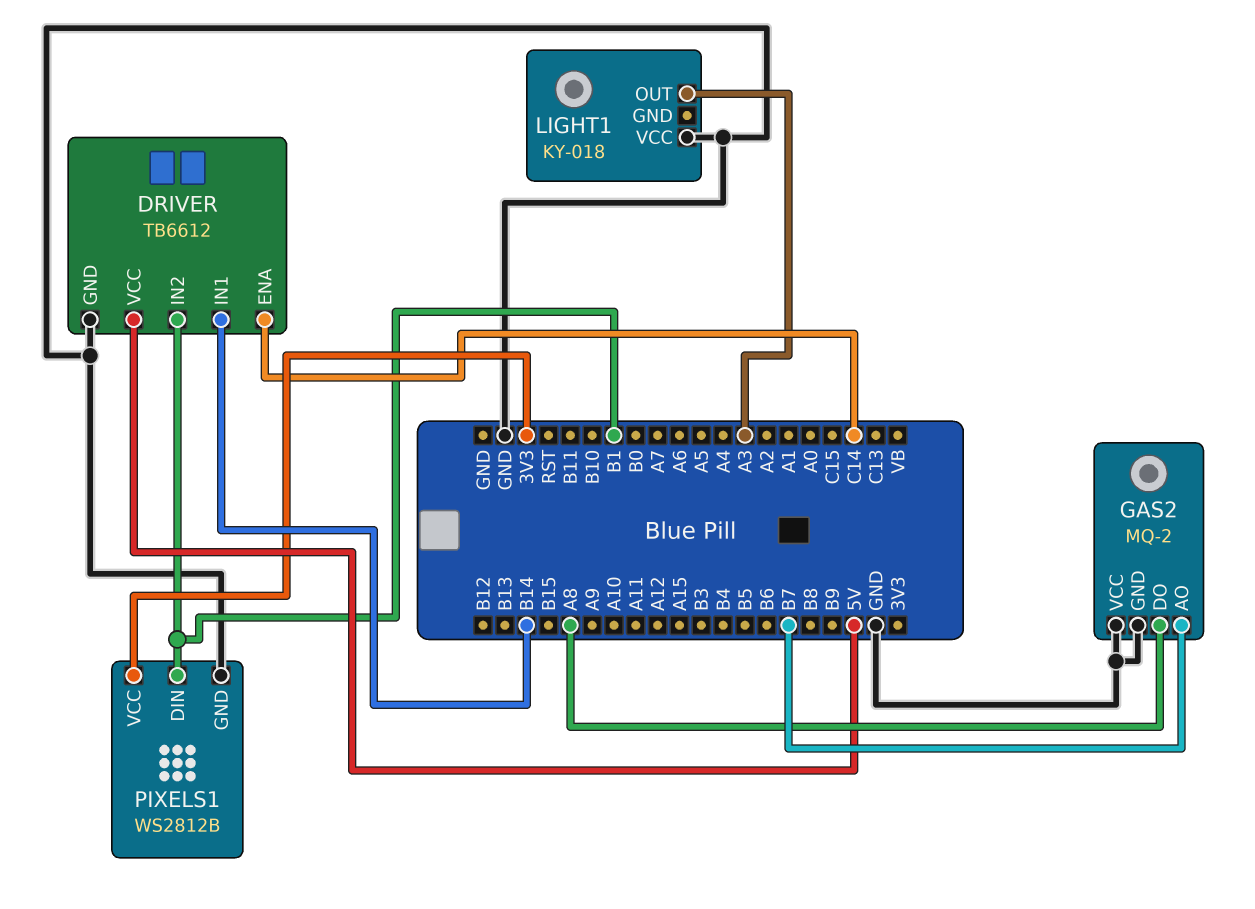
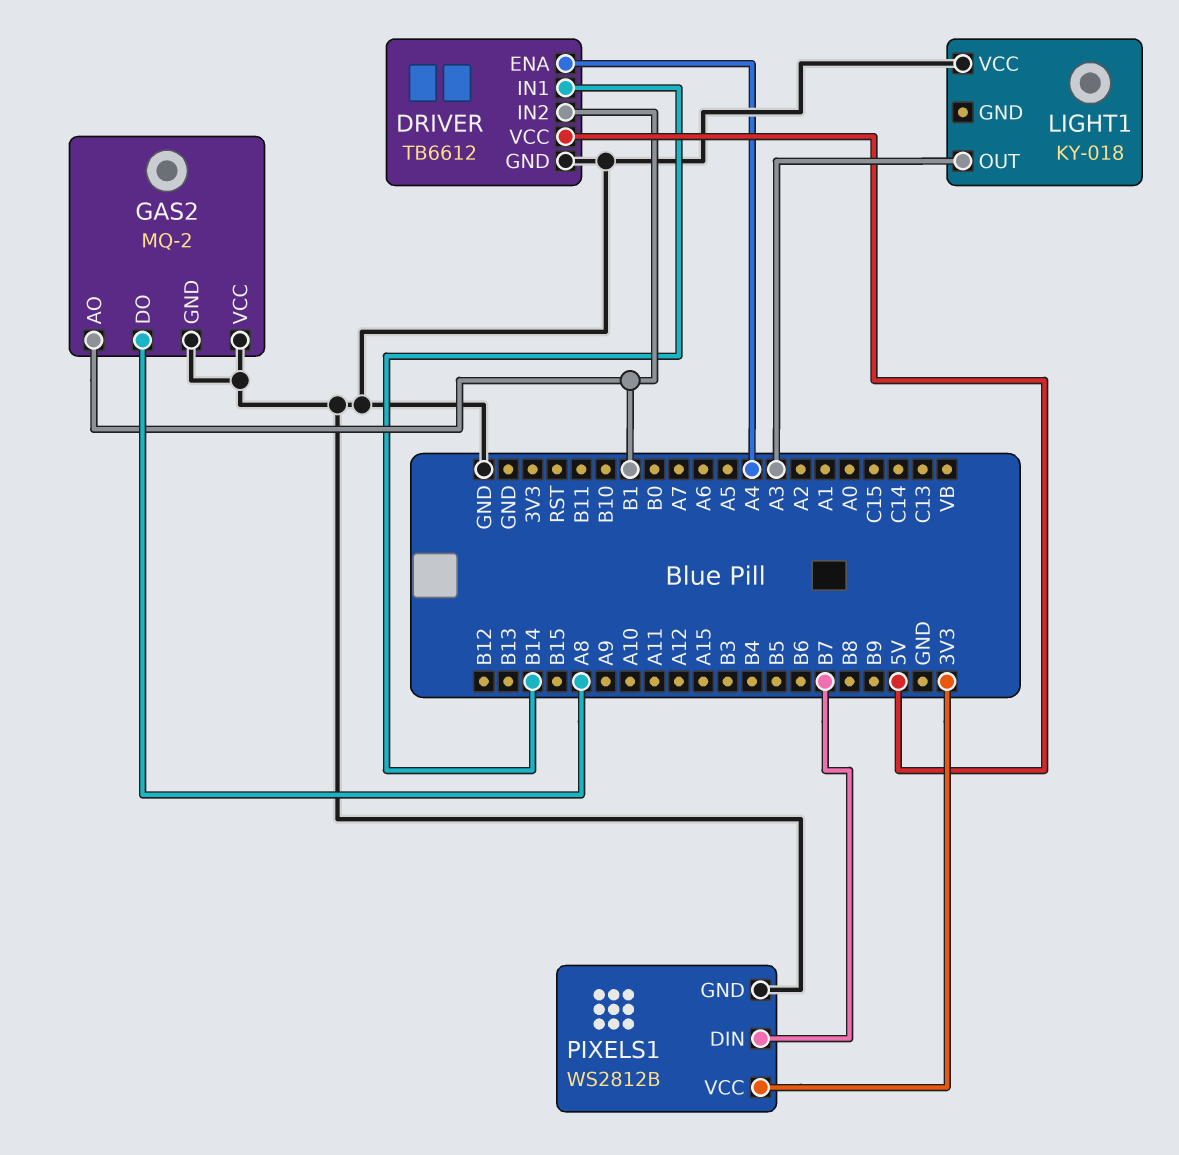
DRIVER pin ENA: C14 -> A4
GAS2 pin AO: B7 -> B1
PIXELS1 pin DIN: B1 -> B7

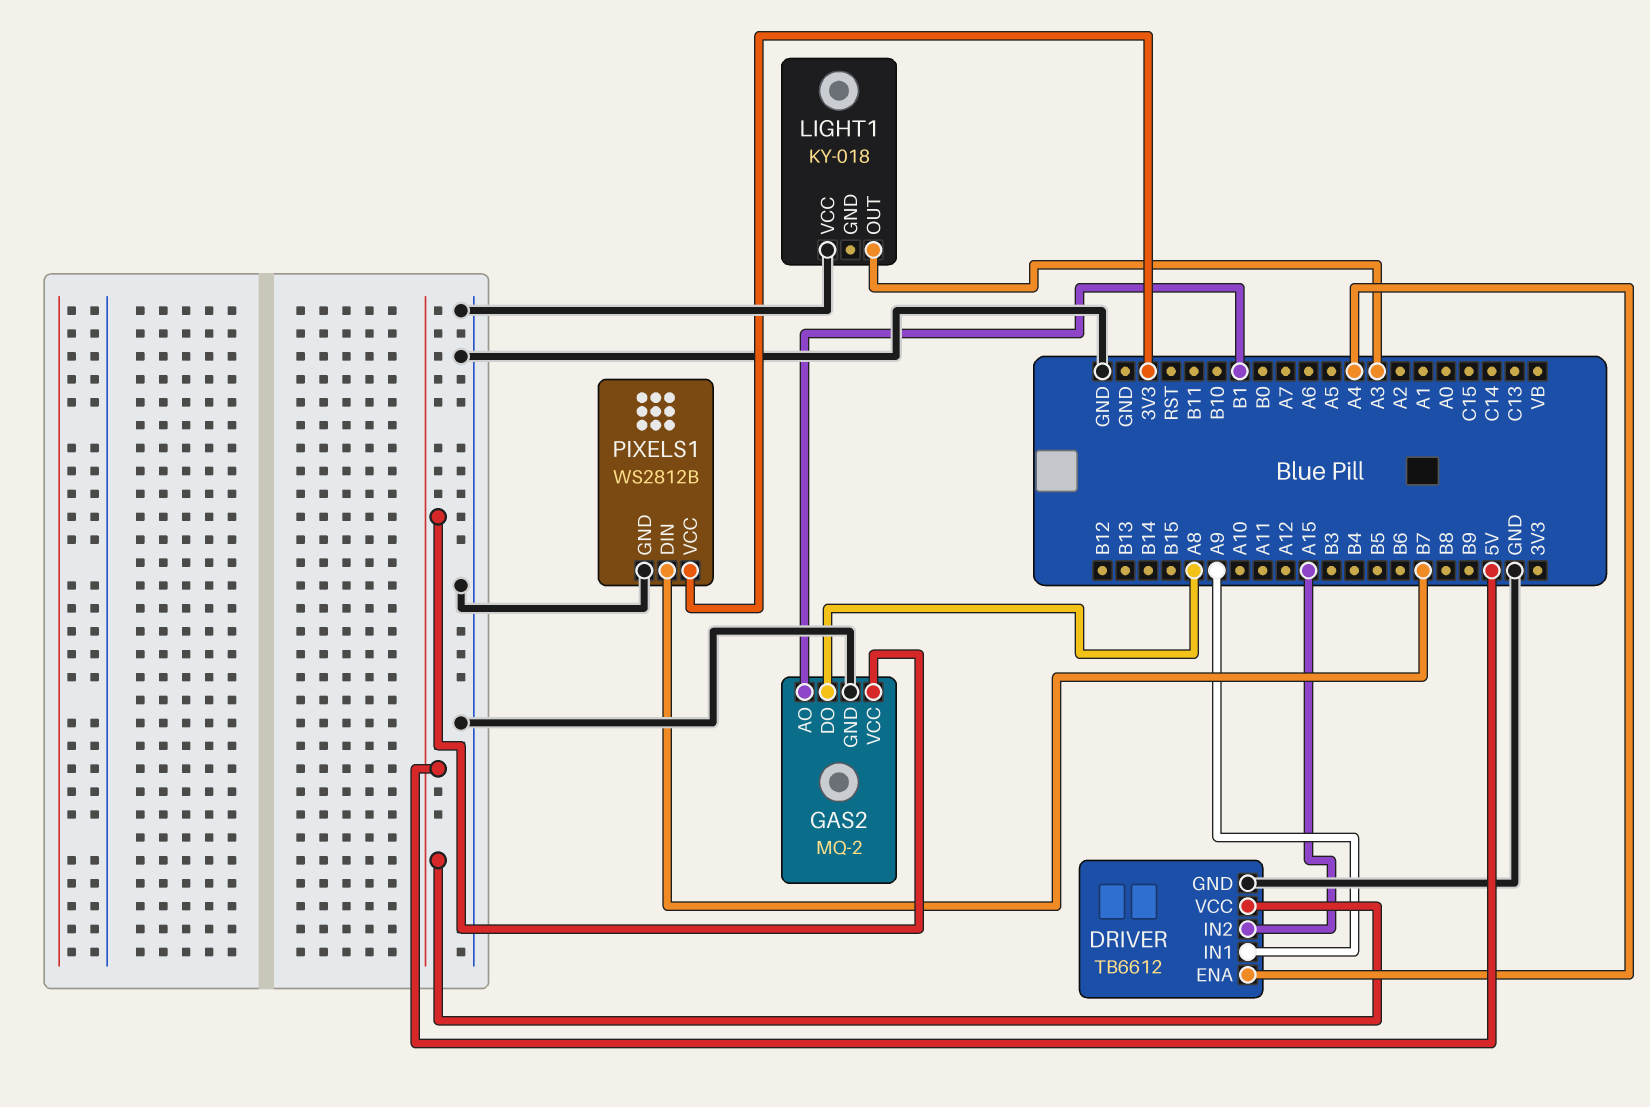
DRIVER pin IN1: B14 -> A9
DRIVER pin IN2: B1 -> A15
GAS2 pin VCC: GND -> 5V

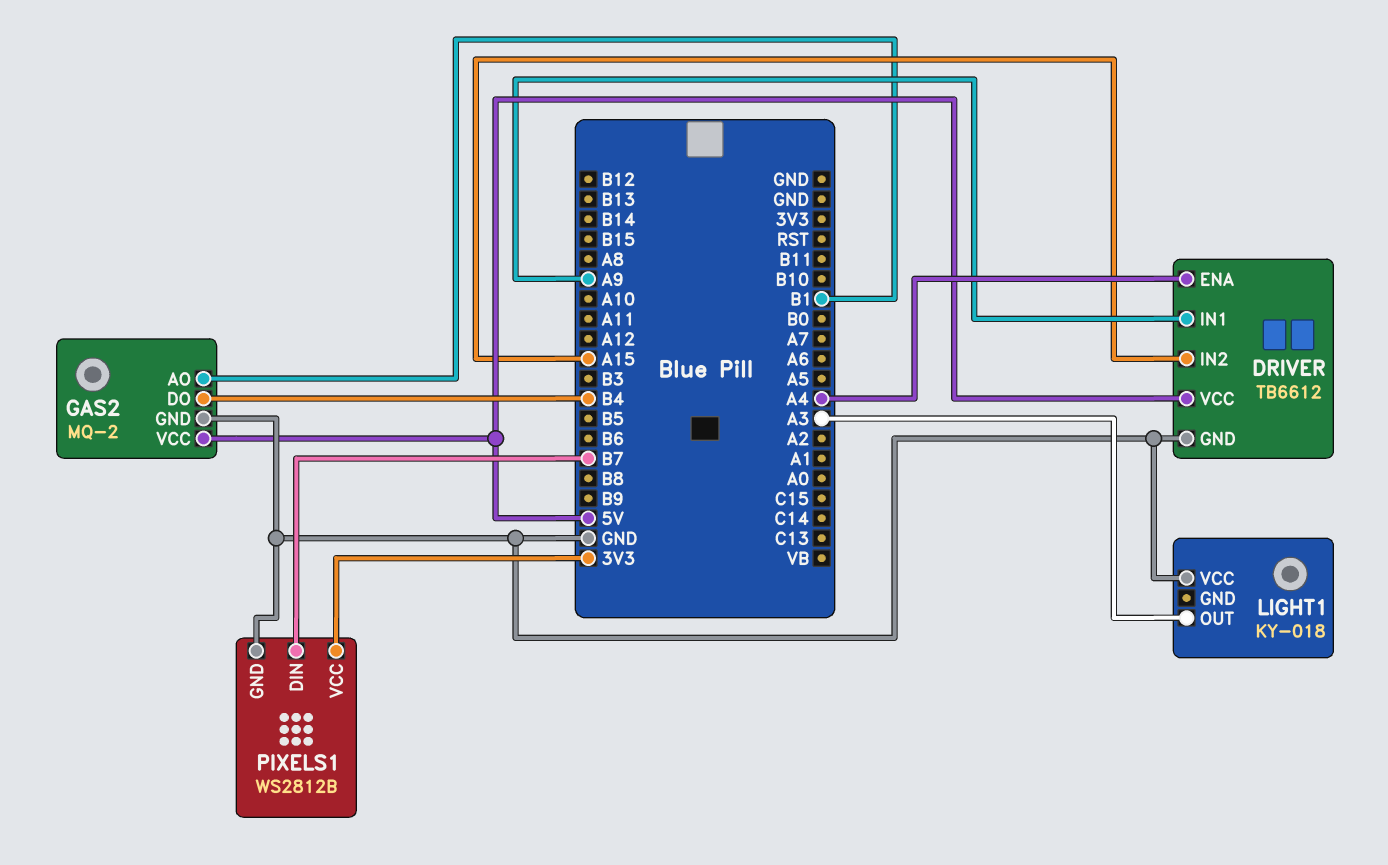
GAS2 pin DO: A8 -> B4

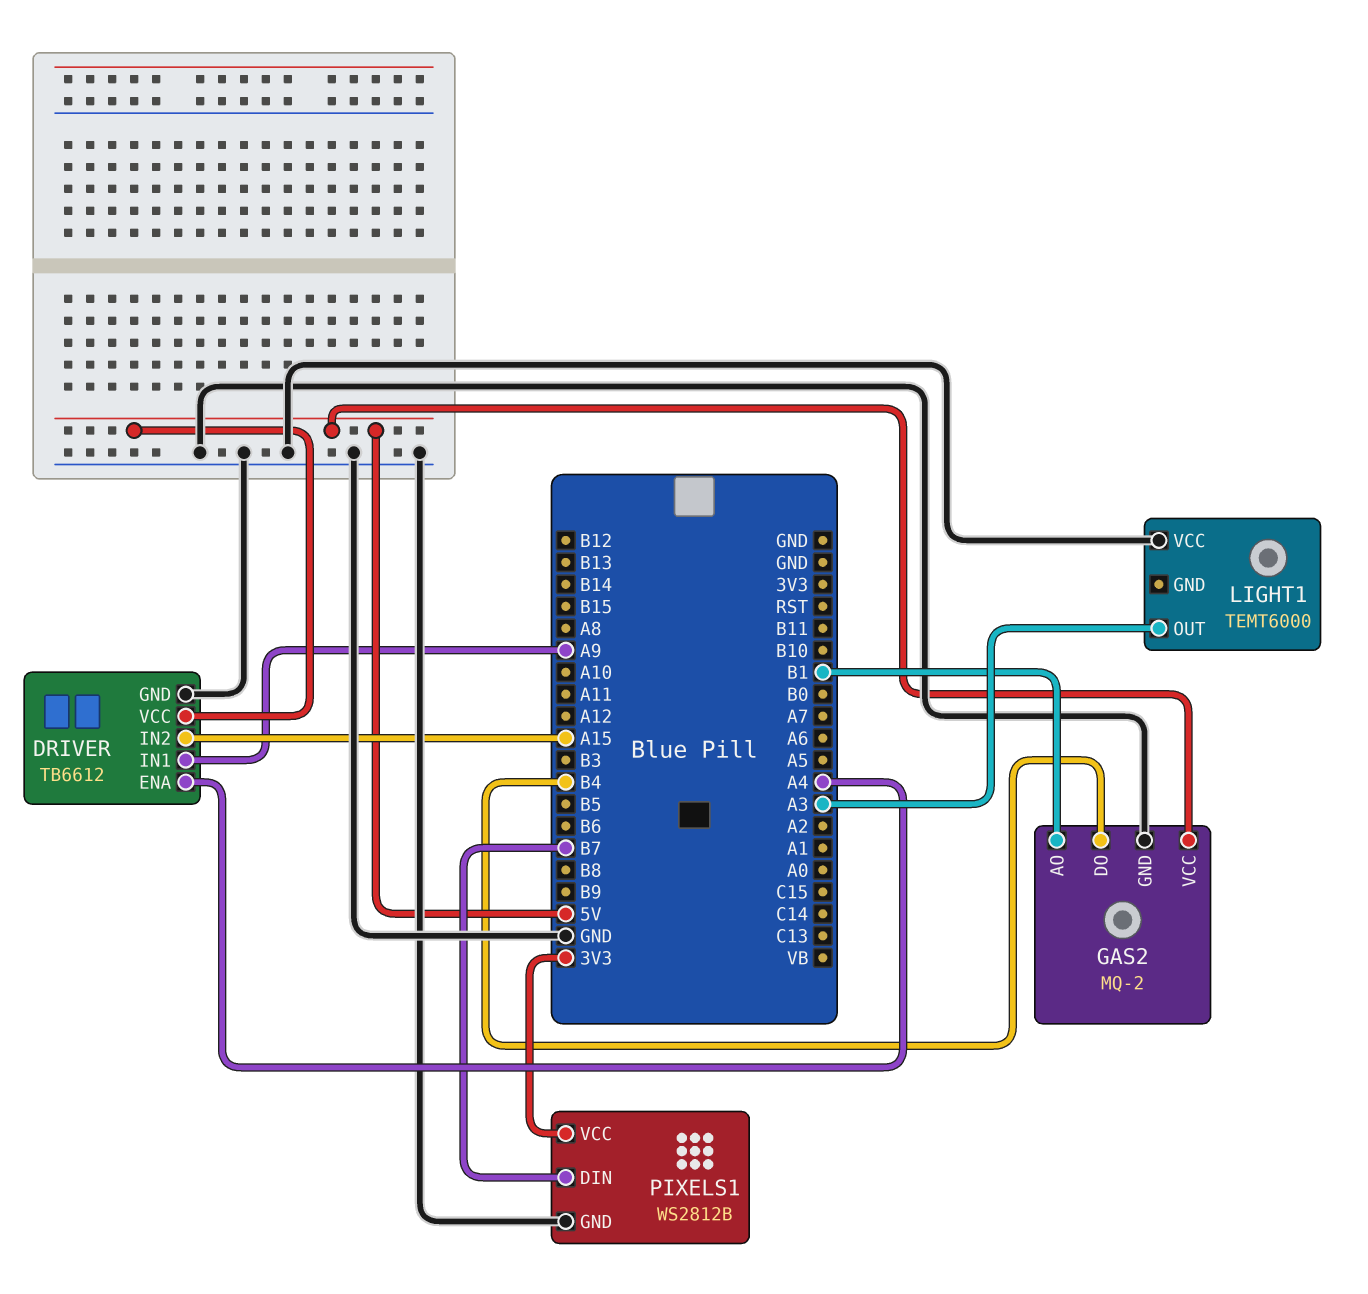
LIGHT1: KY-018 -> TEMT6000

